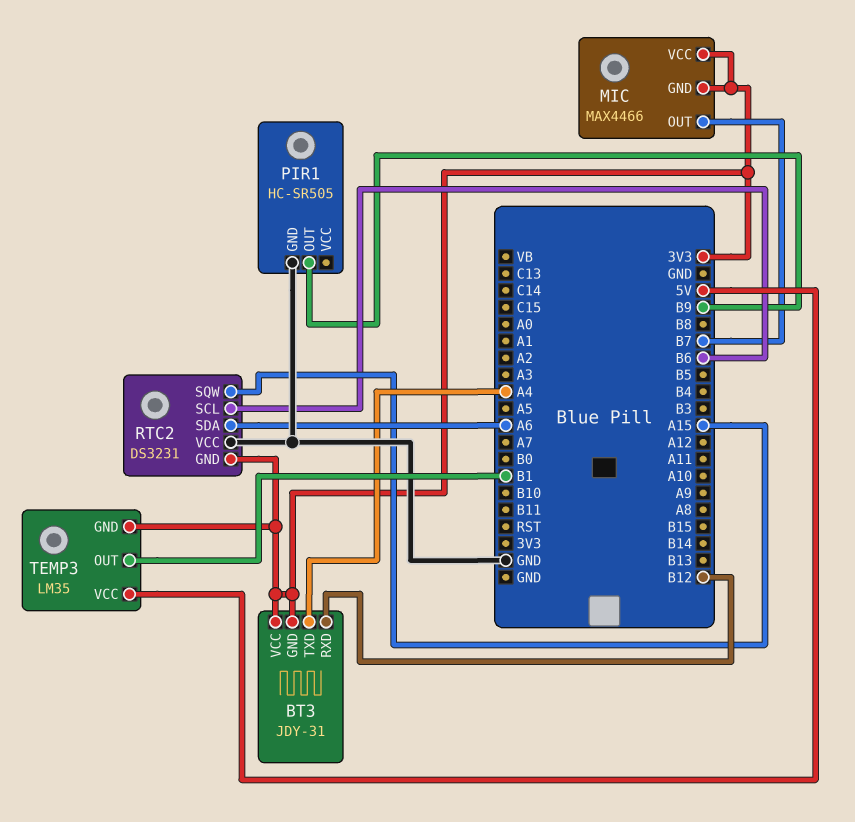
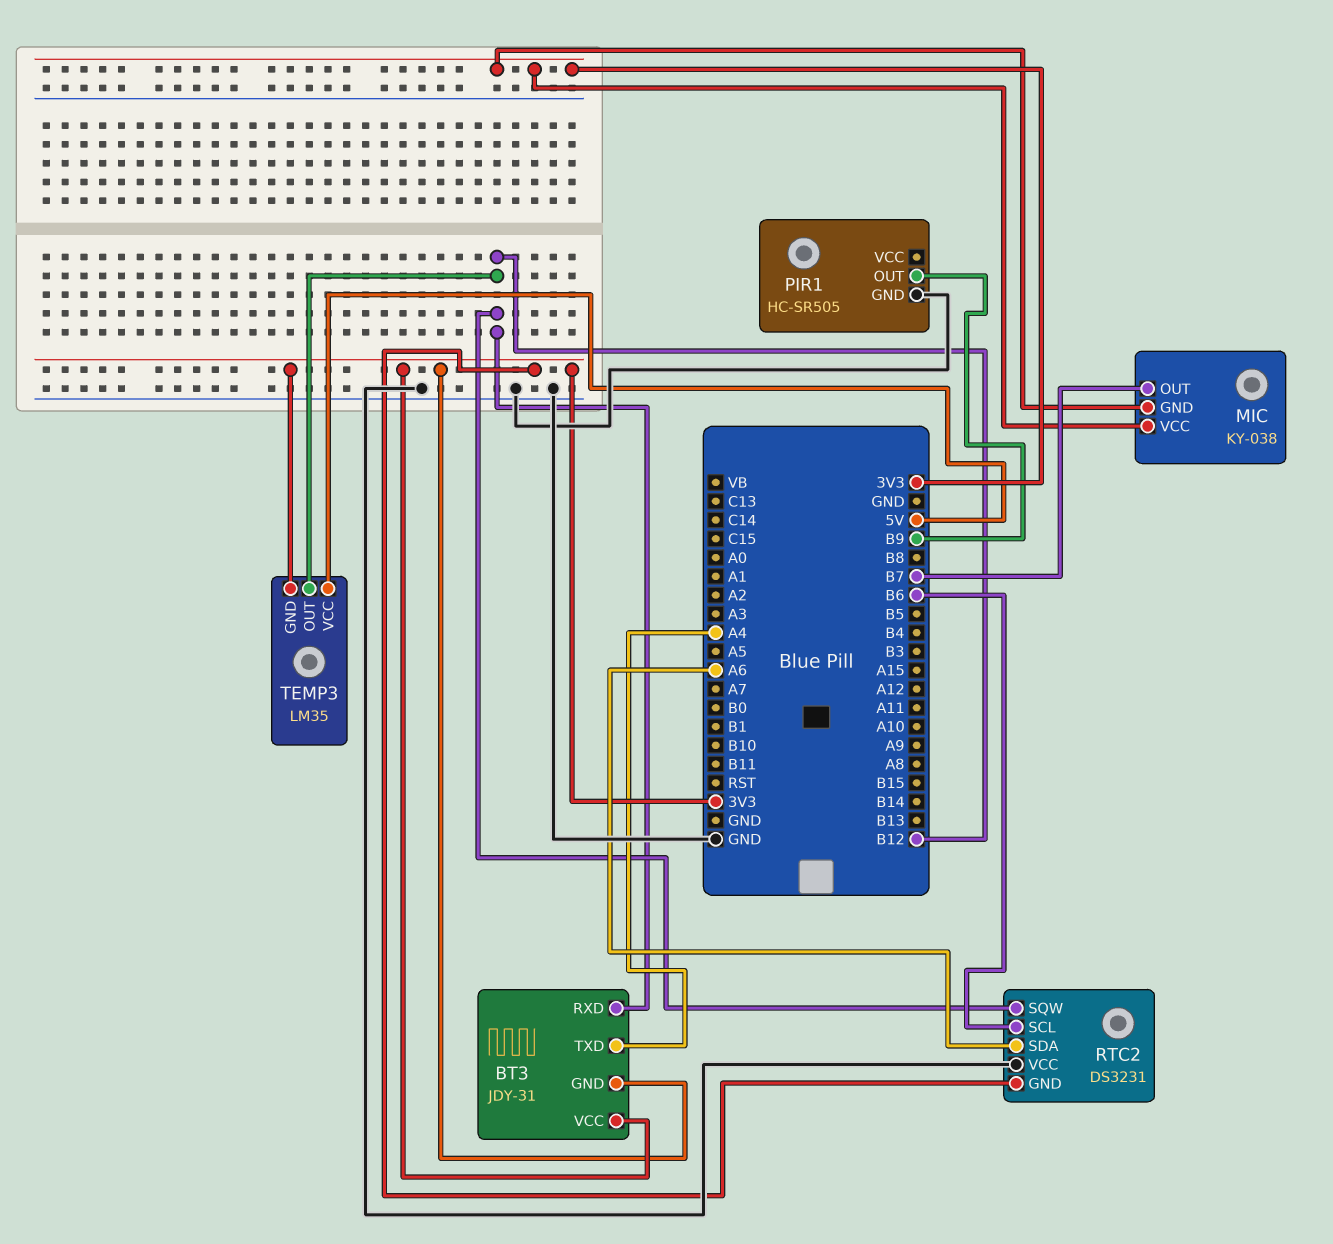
MIC: MAX4466 -> KY-038
RTC2 pin SQW: A15 -> B12
TEMP3 pin OUT: B1 -> B12

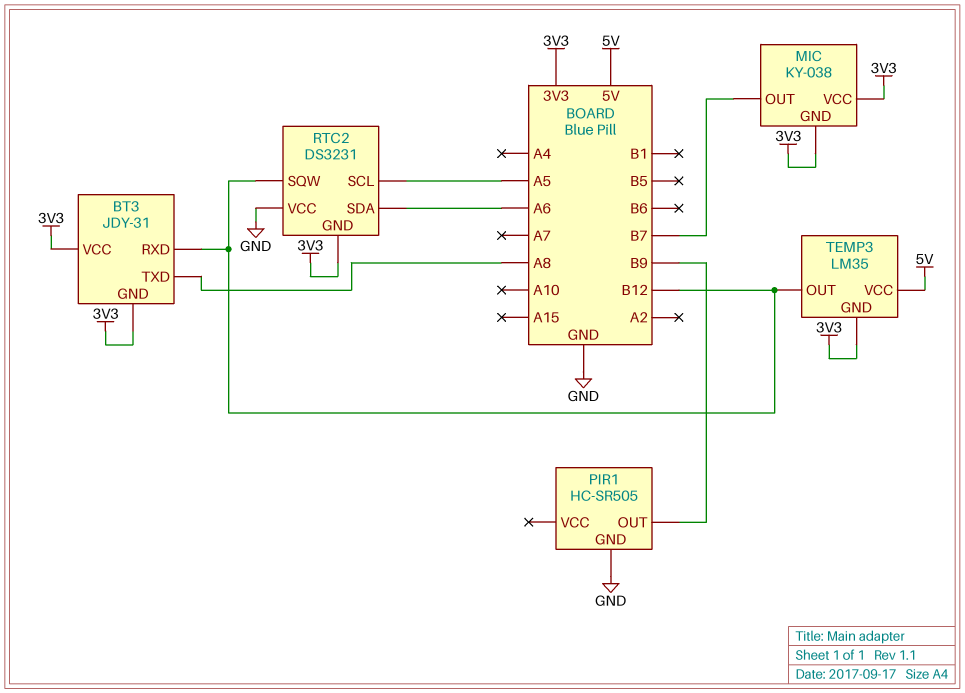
BT3 pin TXD: A4 -> A8
RTC2 pin SCL: B6 -> A5

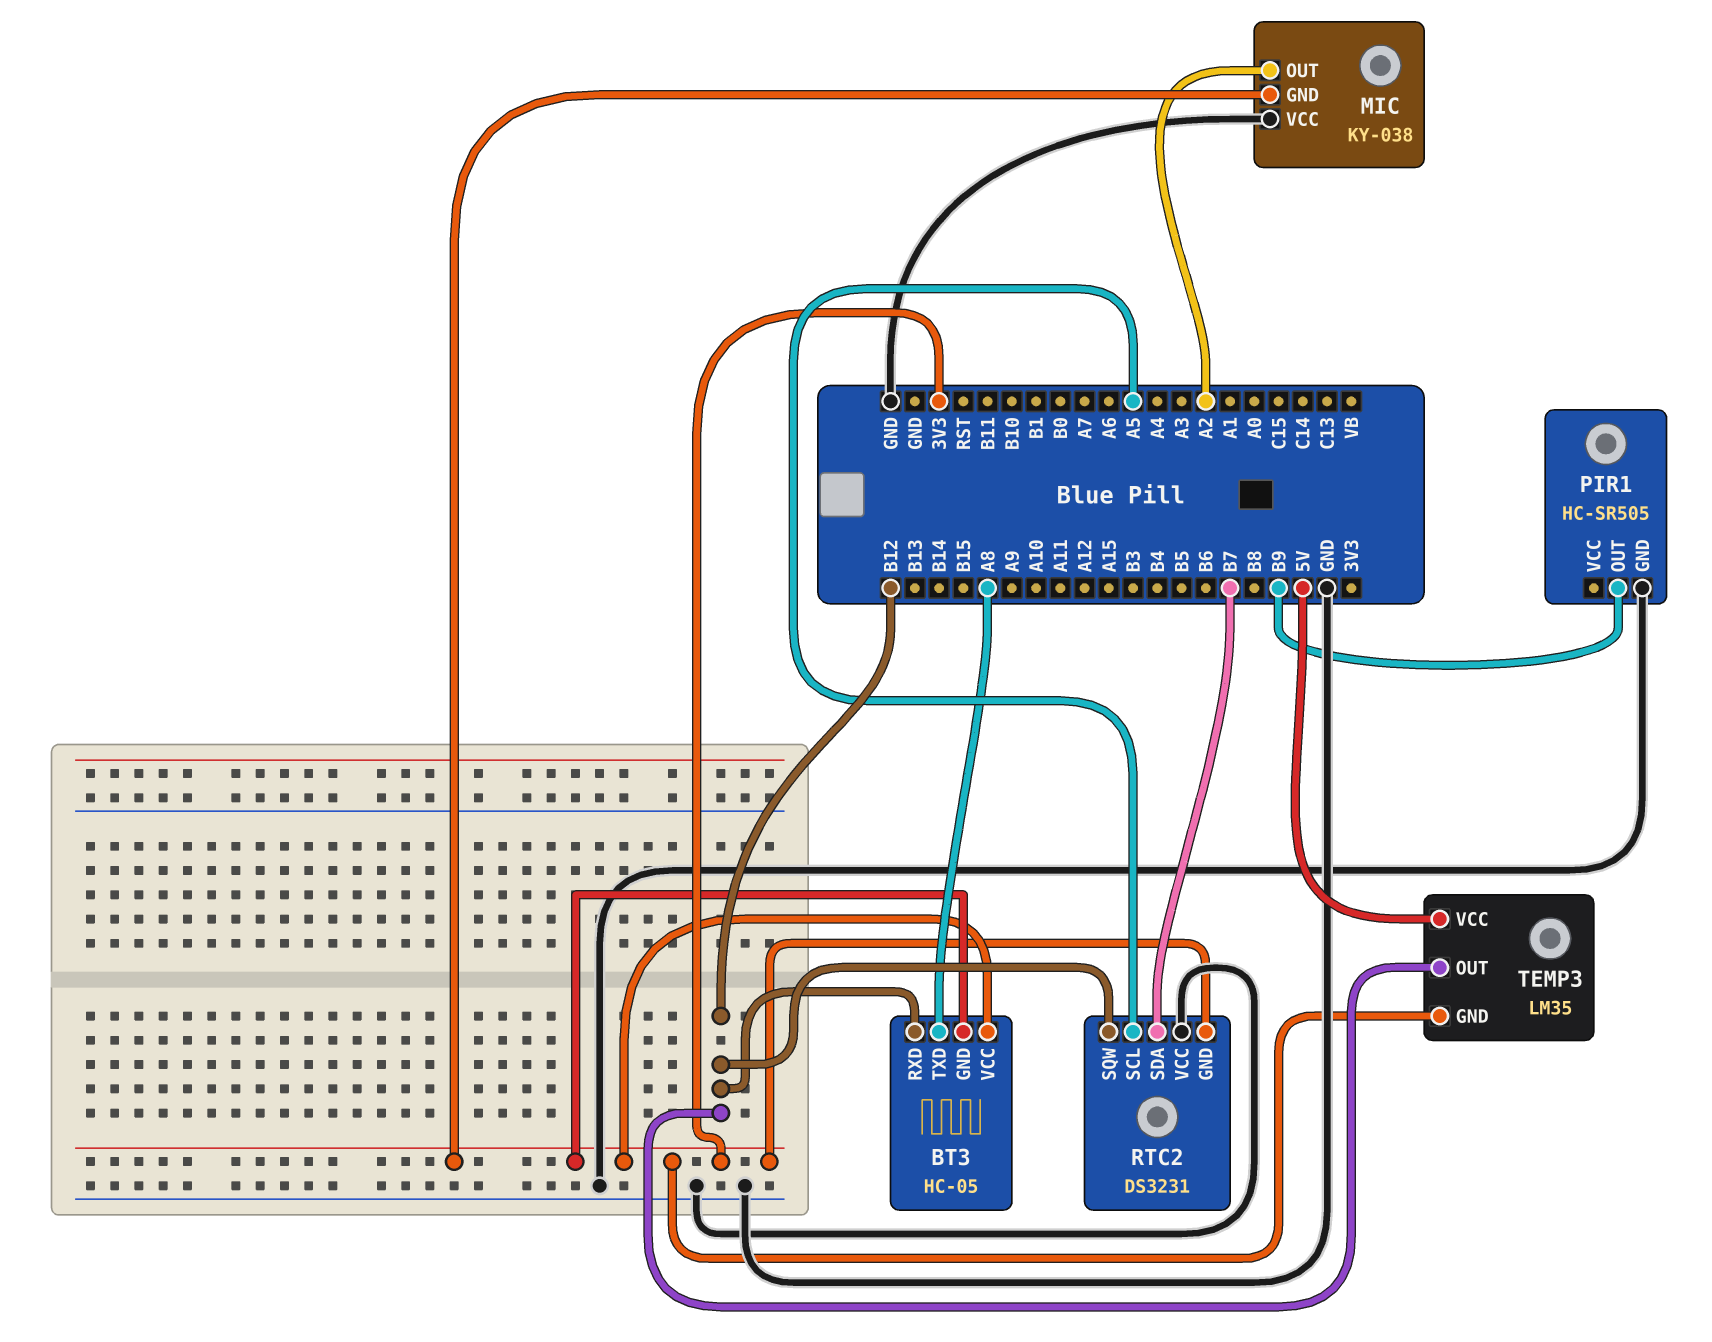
BT3: JDY-31 -> HC-05
MIC pin OUT: B7 -> A2
MIC pin VCC: 3V3 -> GND
RTC2 pin SDA: A6 -> B7

